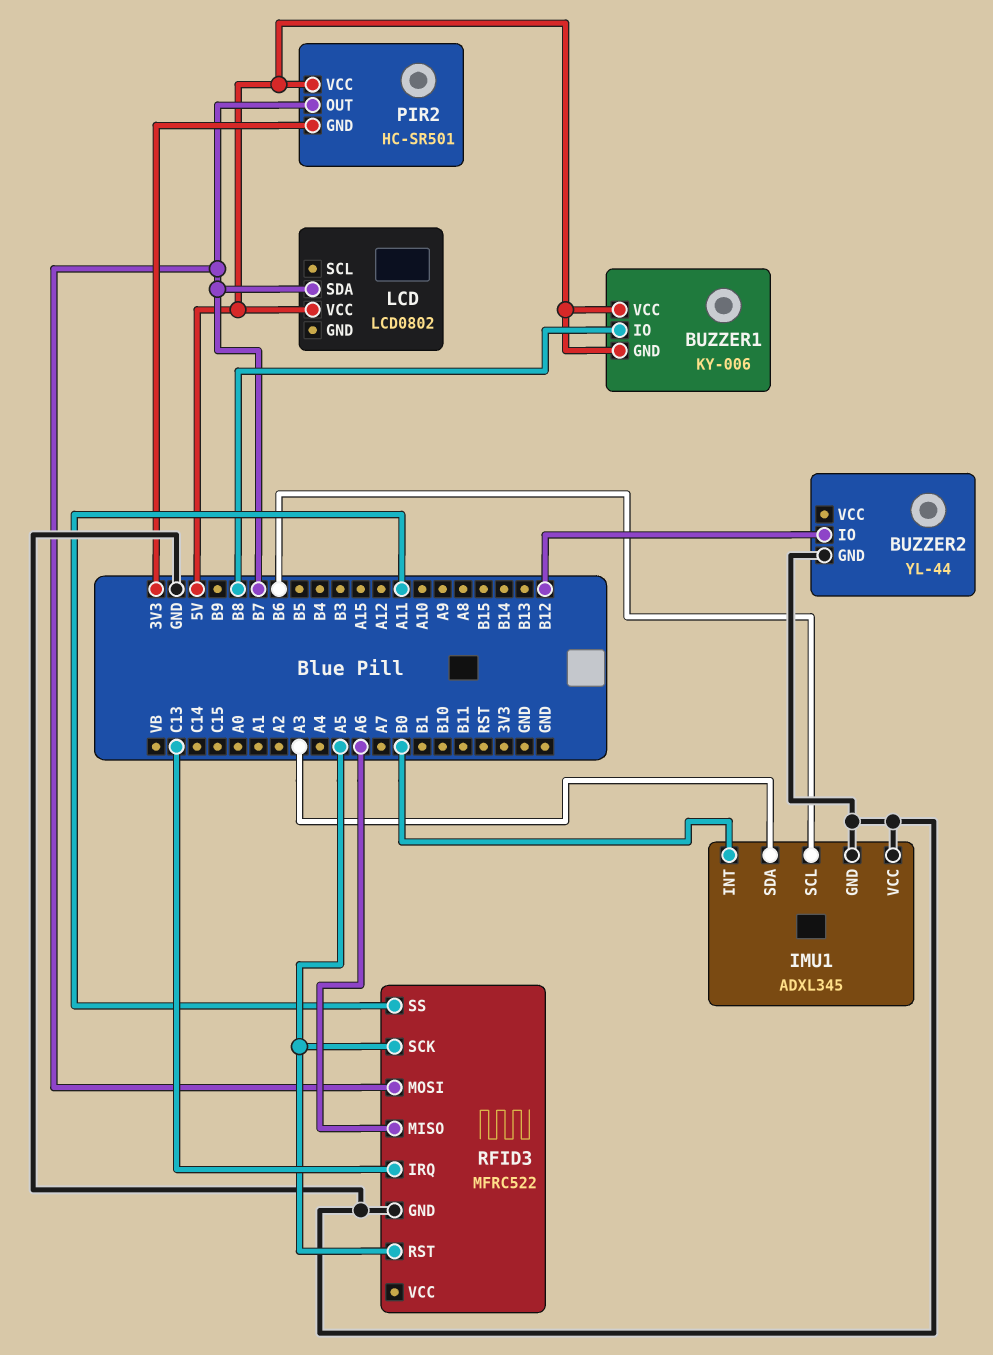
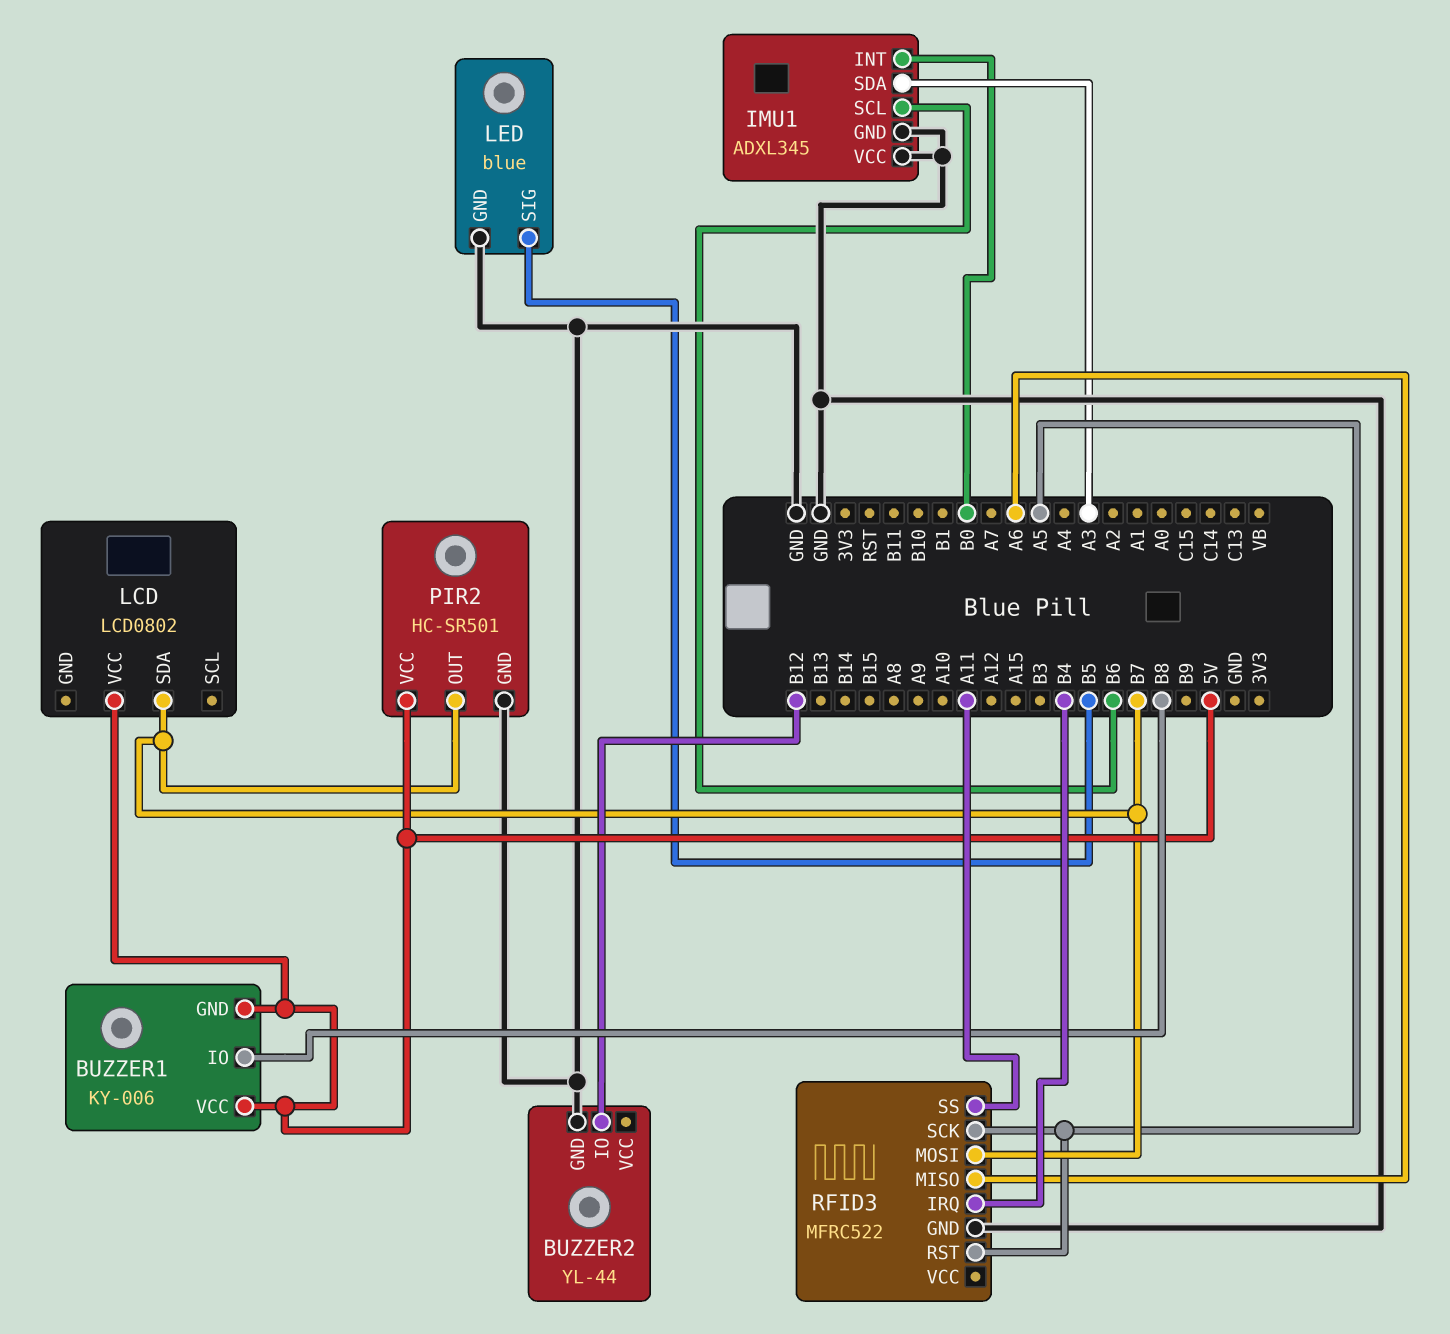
LED: none -> blue
LED pin GND: none -> GND
LED pin SIG: none -> B5
PIR2 pin GND: 3V3 -> GND
RFID3 pin IRQ: C13 -> B4

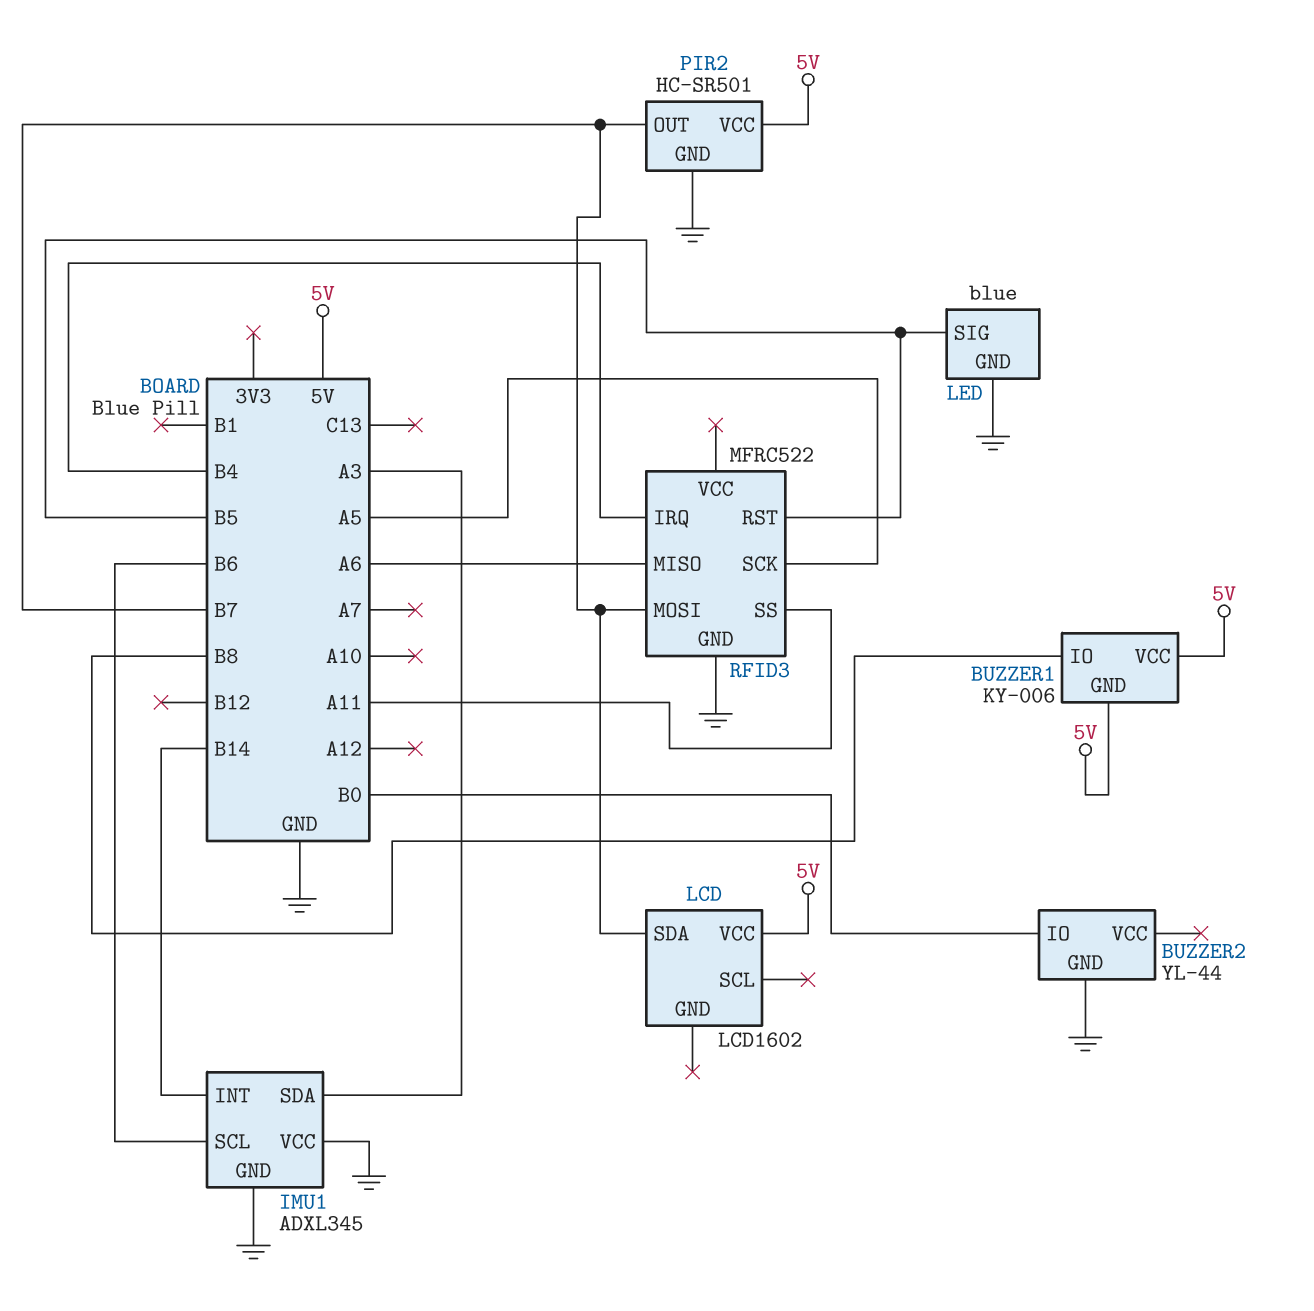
BUZZER2 pin IO: B12 -> B0
IMU1 pin INT: B0 -> B14
LCD: LCD0802 -> LCD1602
RFID3 pin RST: A5 -> B5

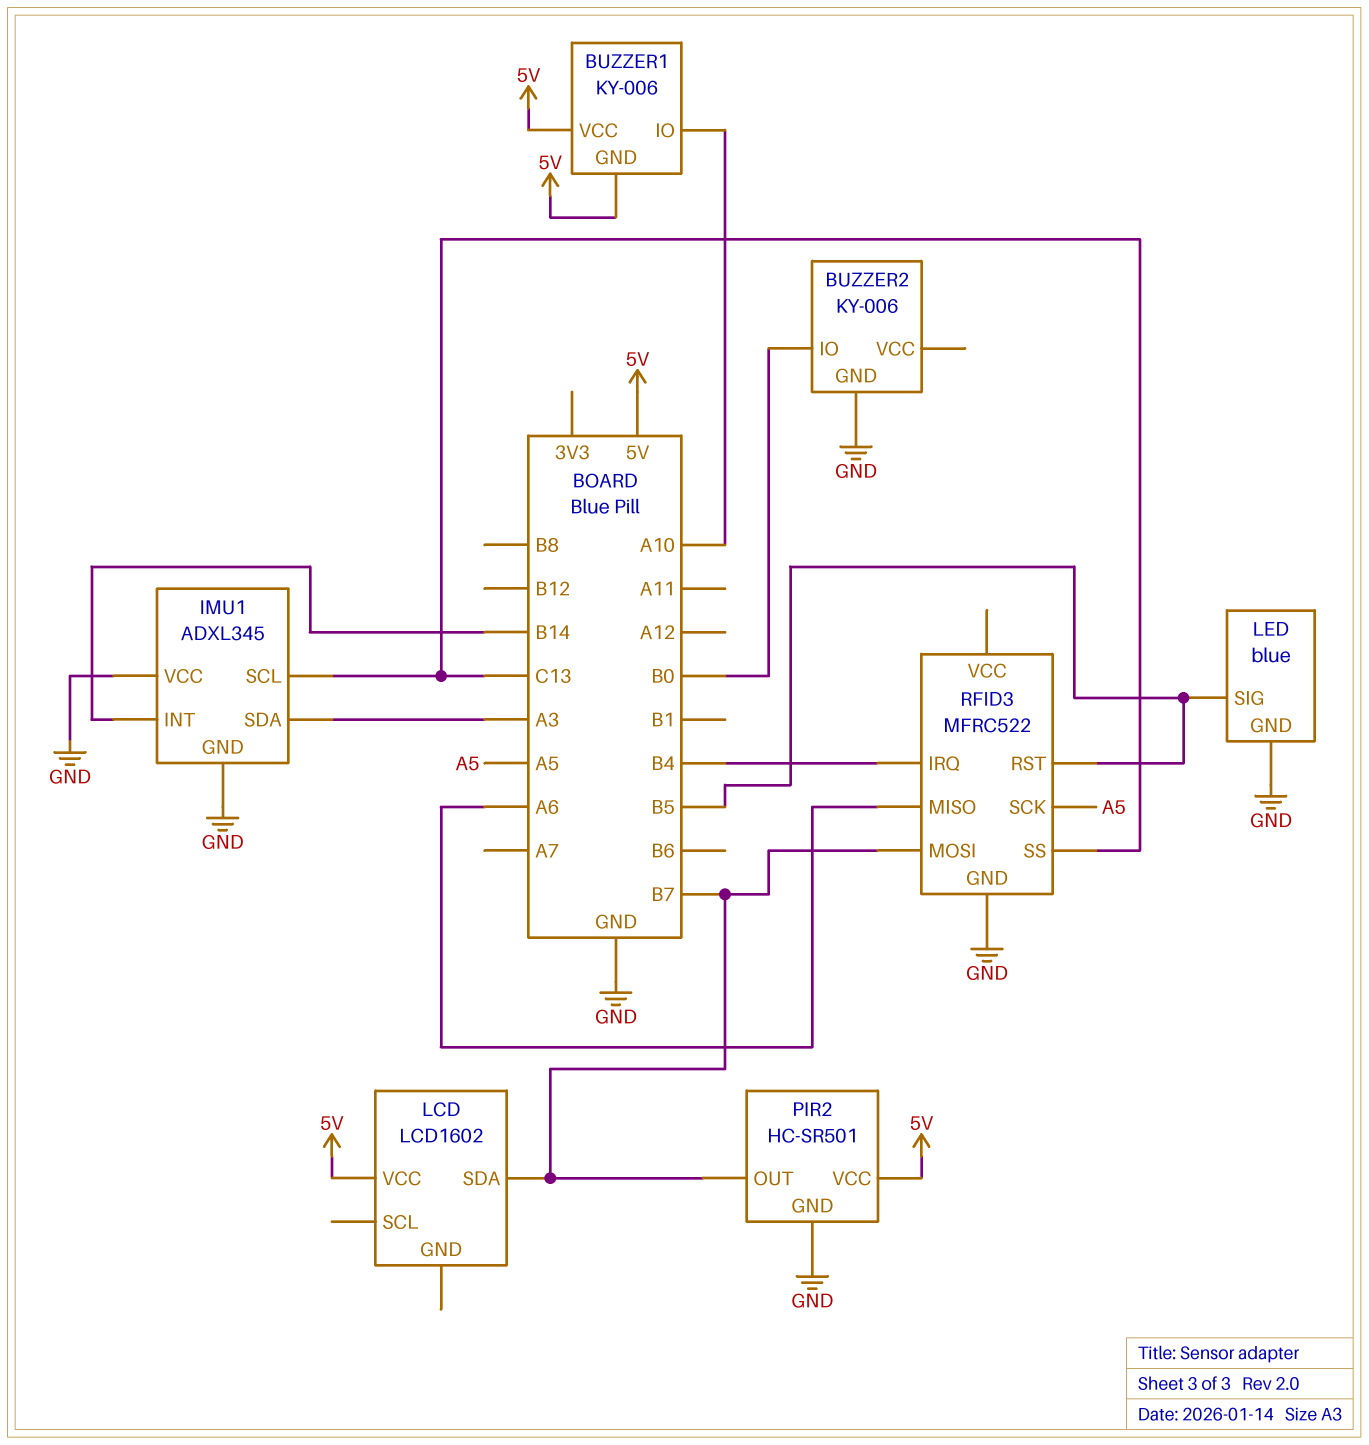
BUZZER1 pin IO: B8 -> A10
BUZZER2: YL-44 -> KY-006
IMU1 pin SCL: B6 -> C13
RFID3 pin SS: A11 -> C13

